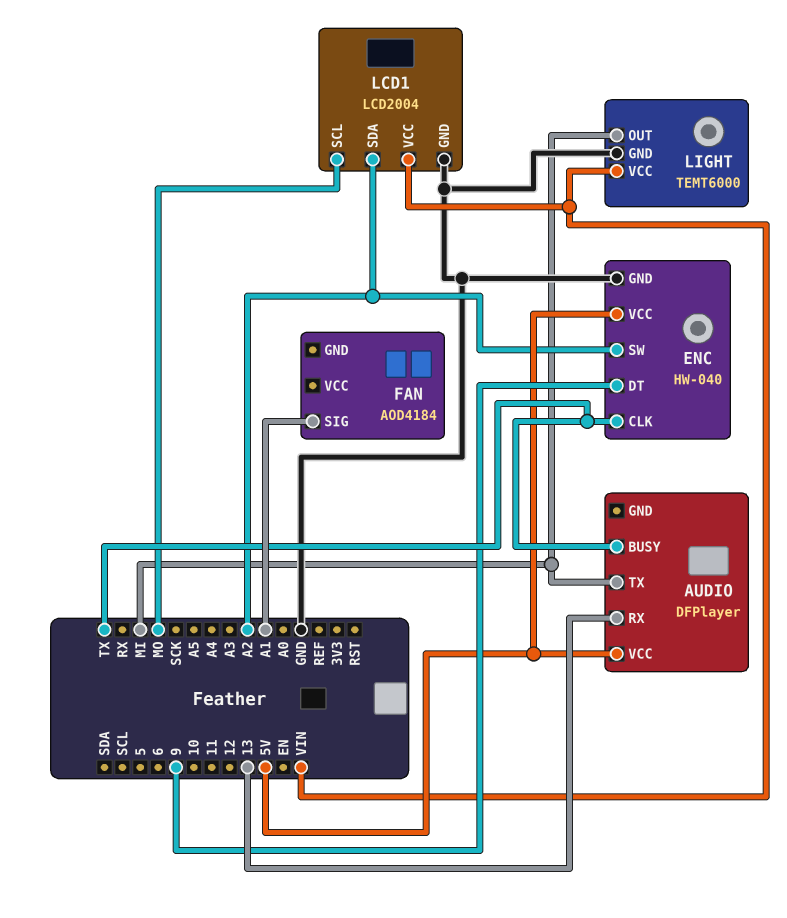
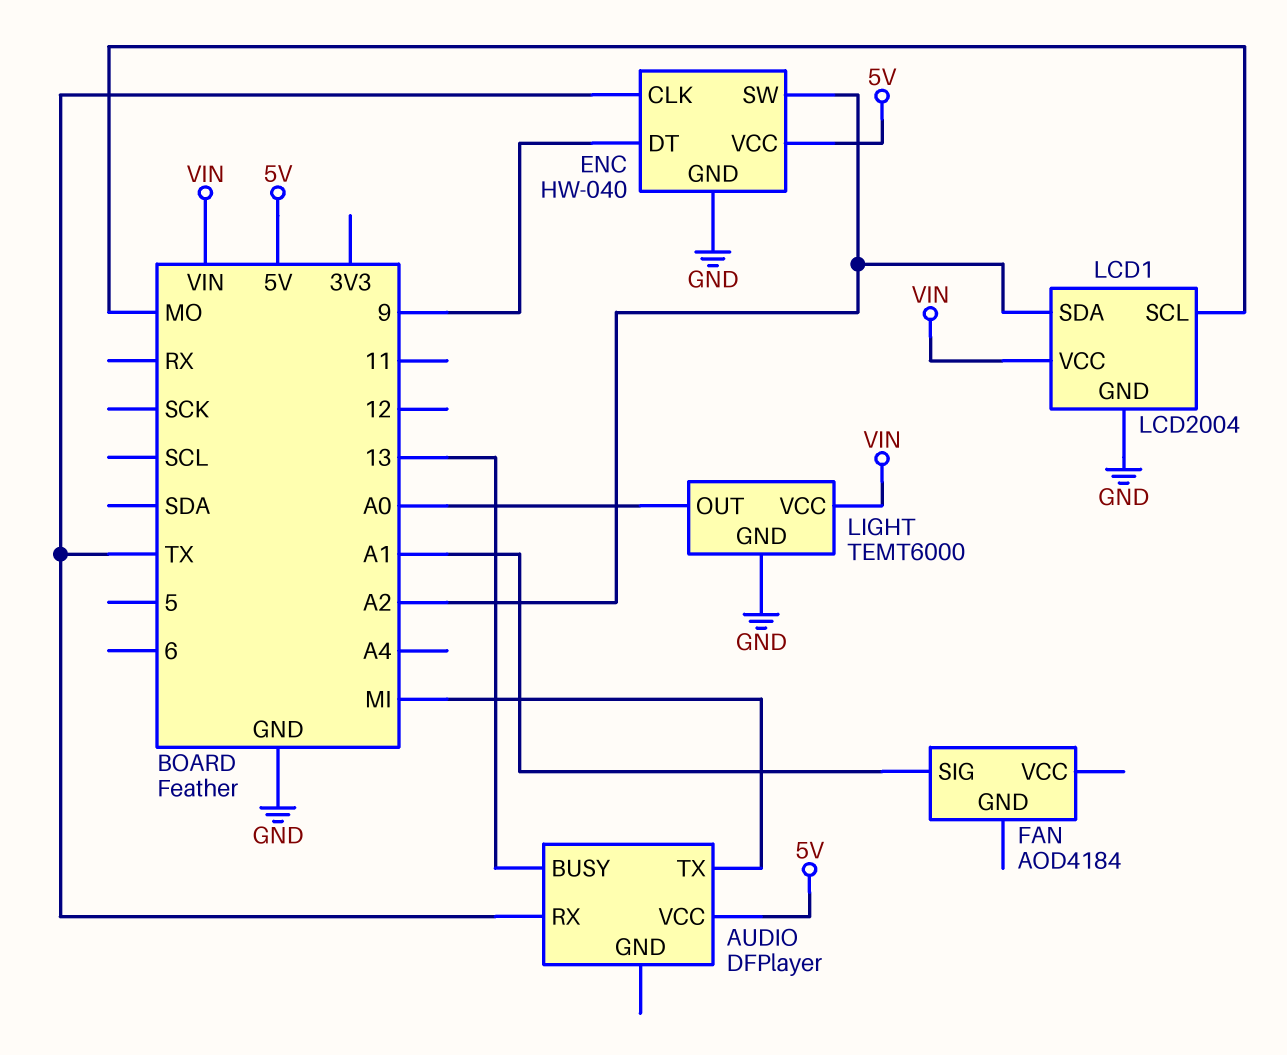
AUDIO pin BUSY: TX -> 13
AUDIO pin RX: 13 -> TX
LIGHT pin OUT: MI -> A0

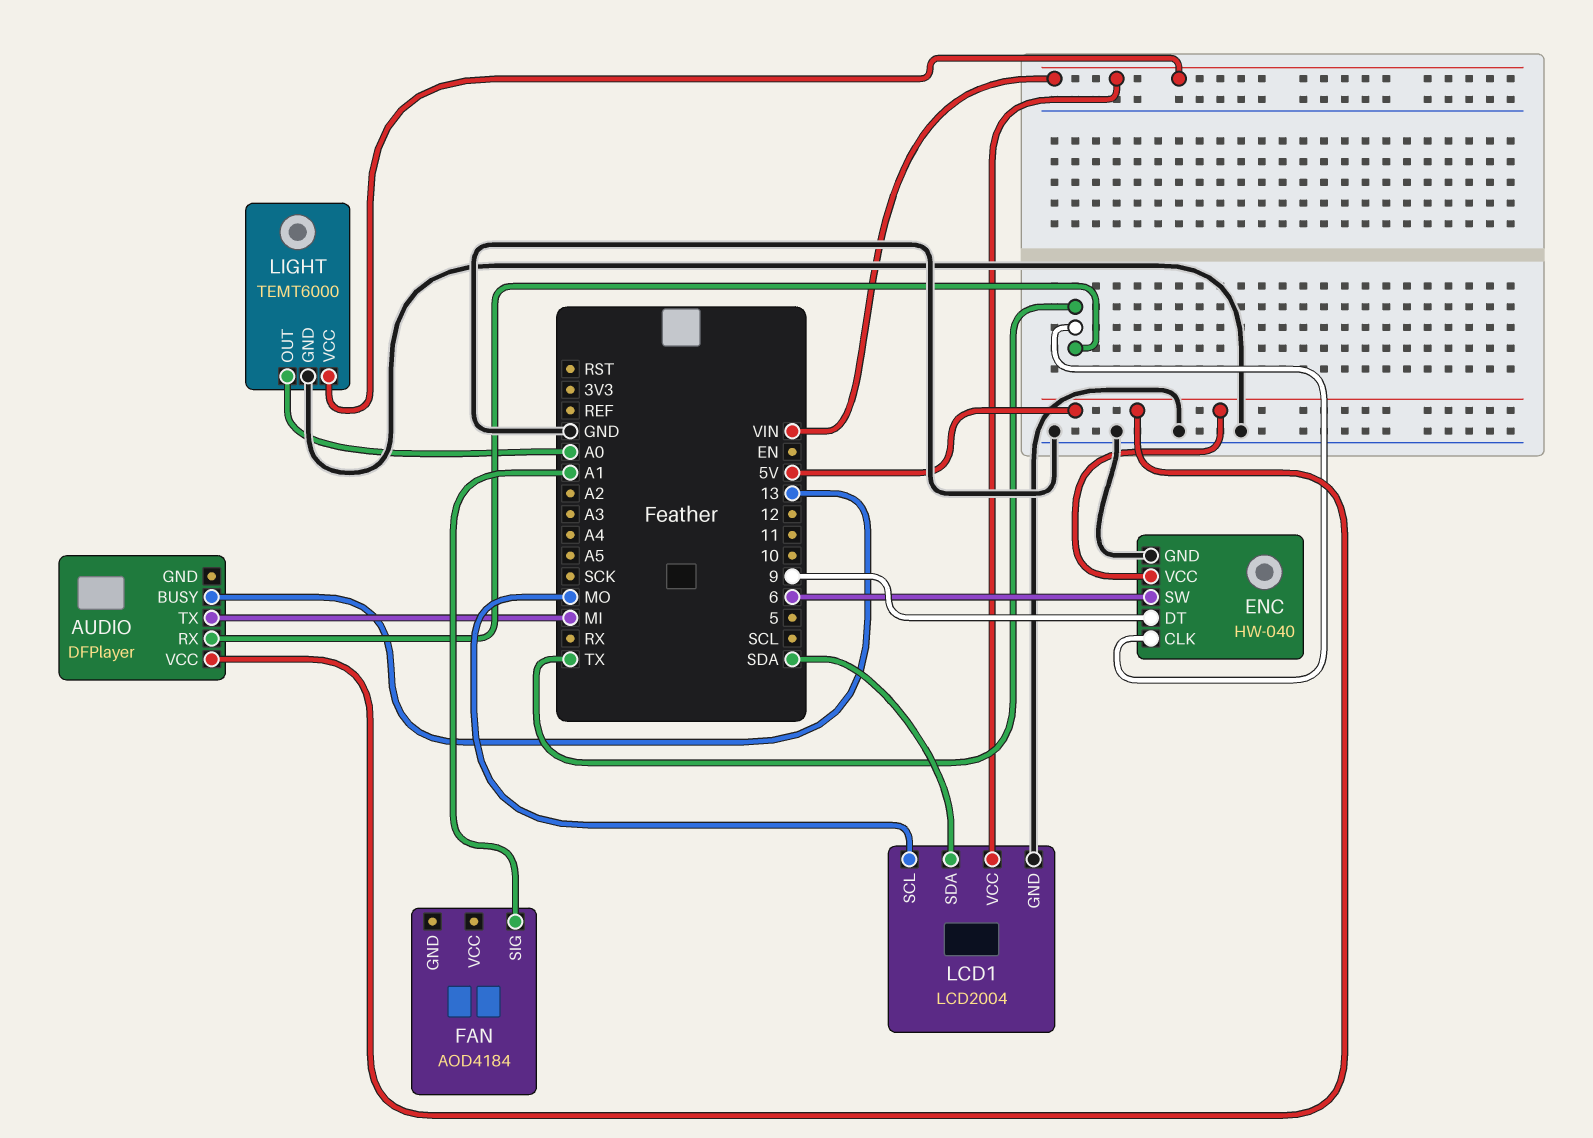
ENC pin SW: A2 -> 6
LCD1 pin SDA: A2 -> SDA

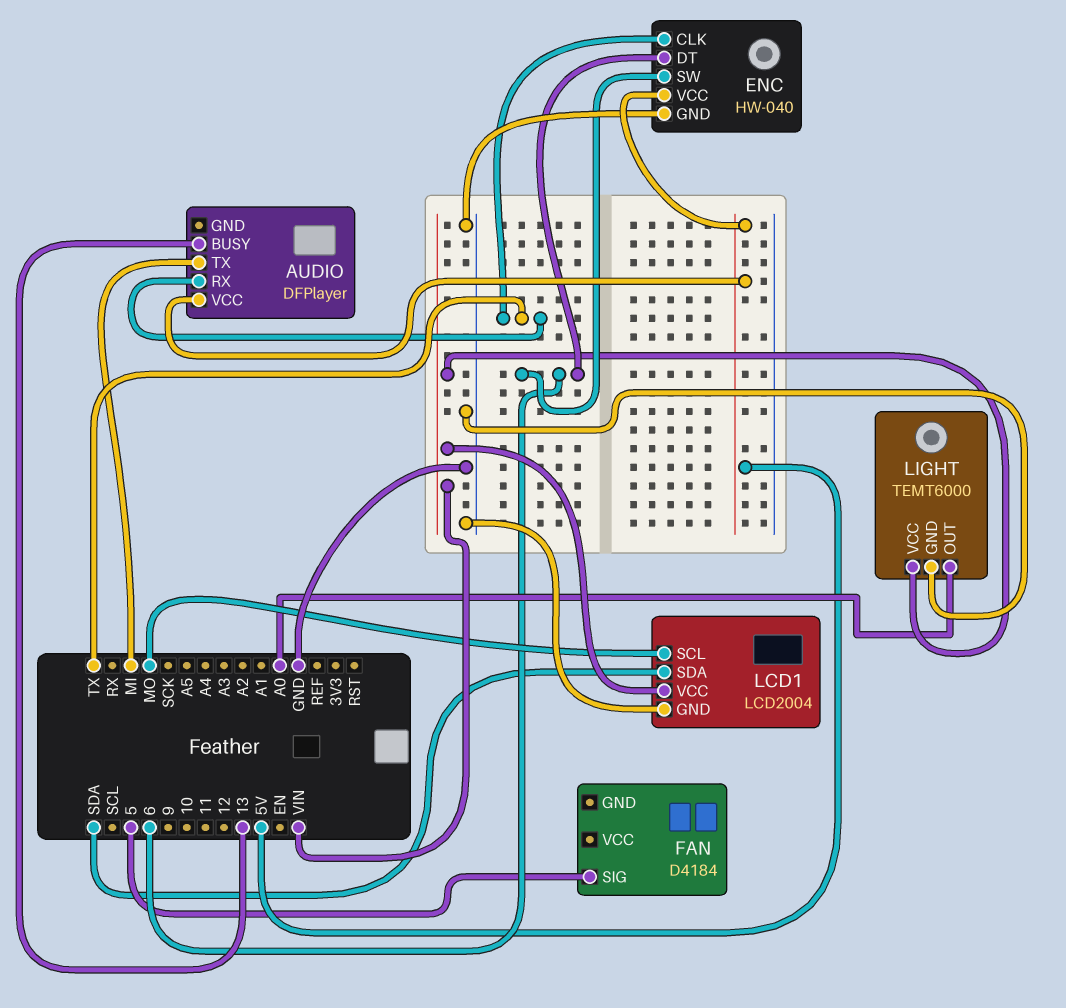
ENC pin DT: 9 -> 6
FAN: AOD4184 -> D4184
FAN pin SIG: A1 -> 5

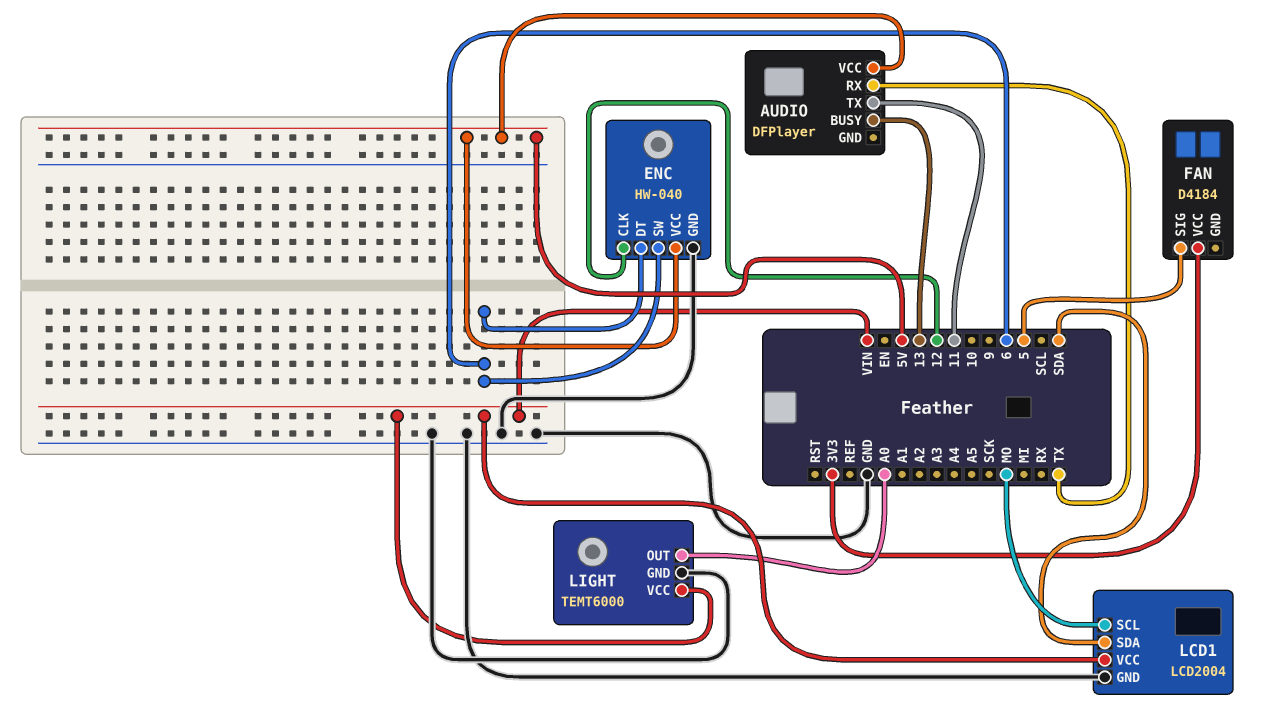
AUDIO pin TX: MI -> 11
ENC pin CLK: TX -> 12
FAN pin VCC: none -> 3V3

